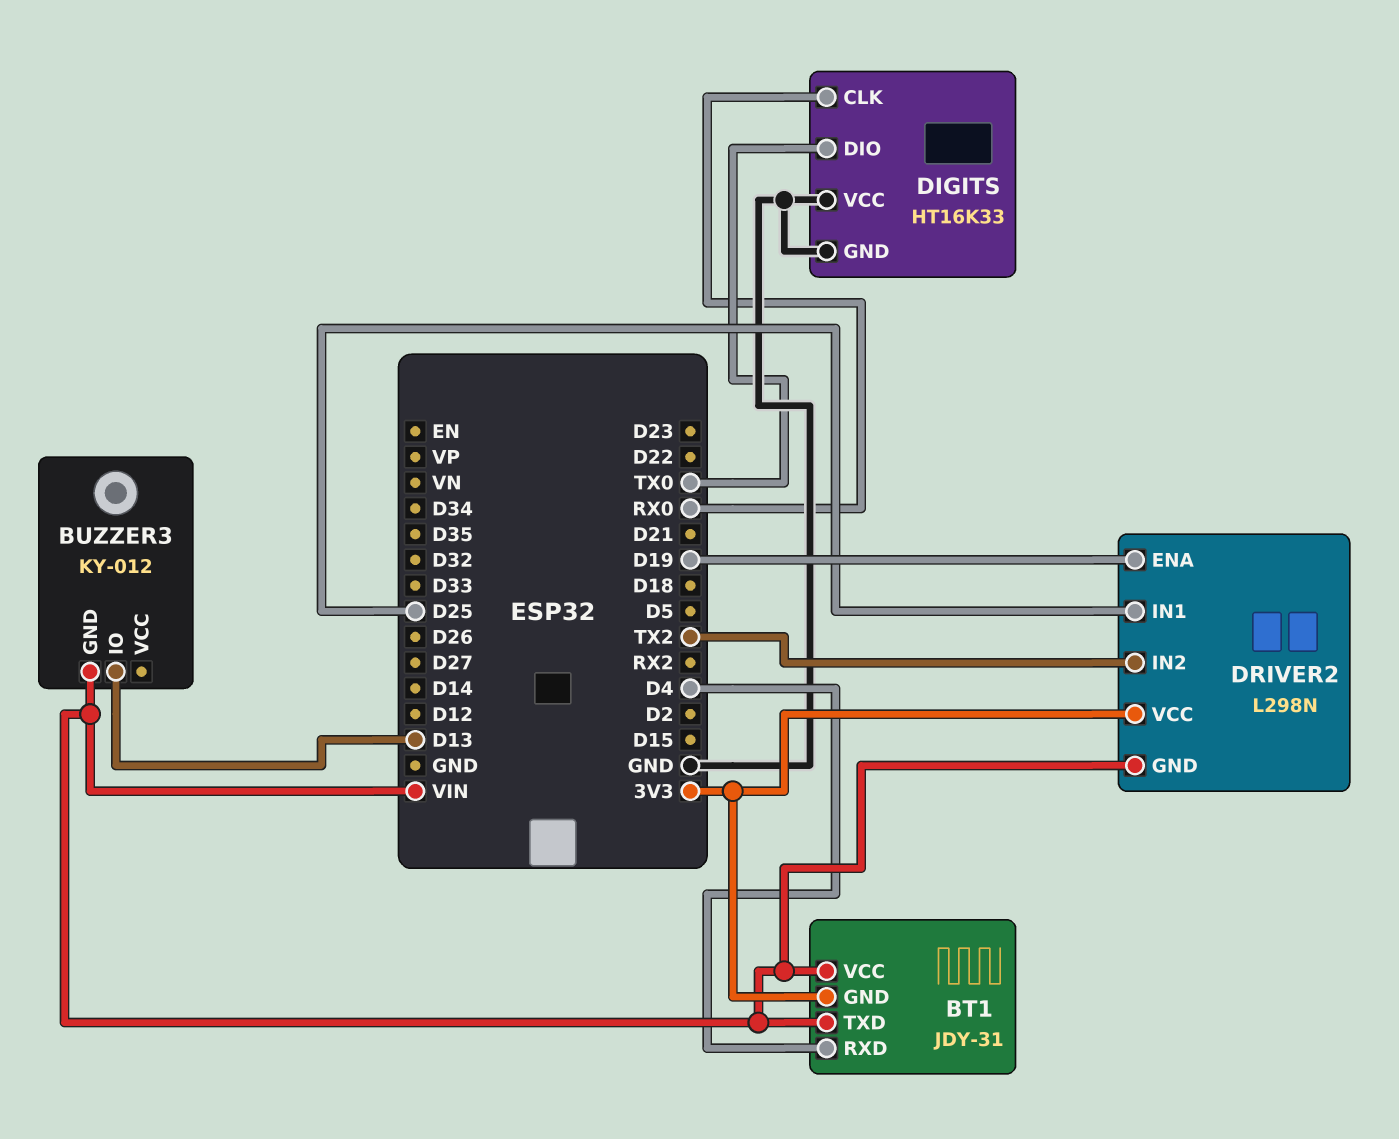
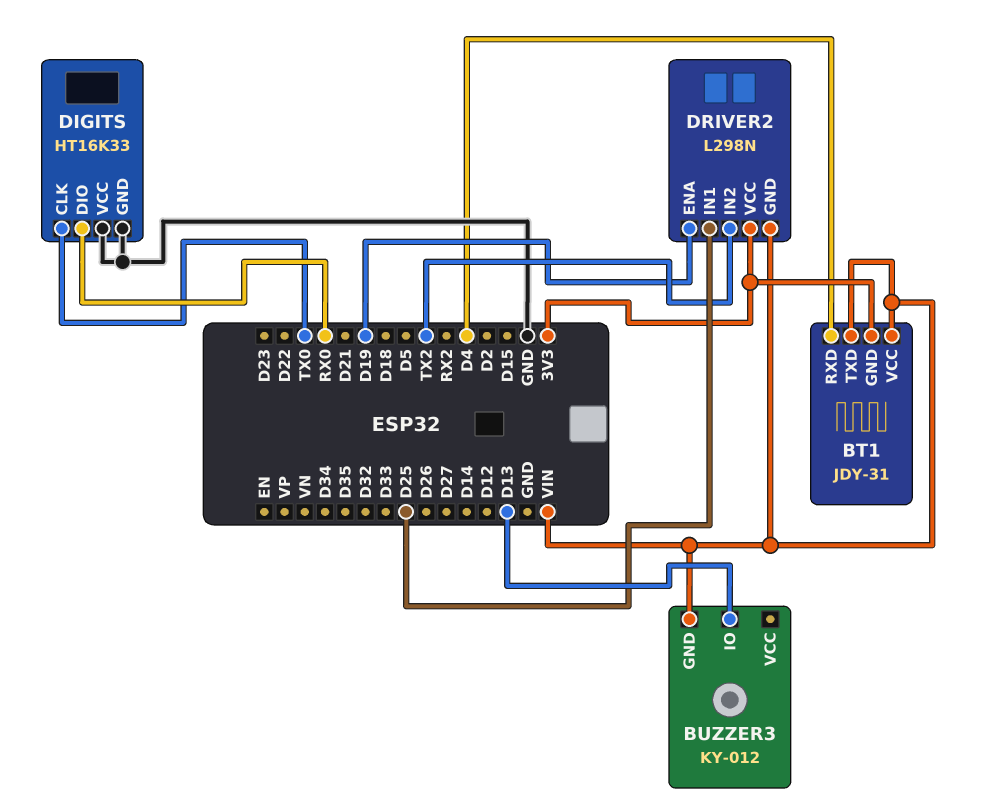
DIGITS pin CLK: RX0 -> TX0
DIGITS pin DIO: TX0 -> RX0

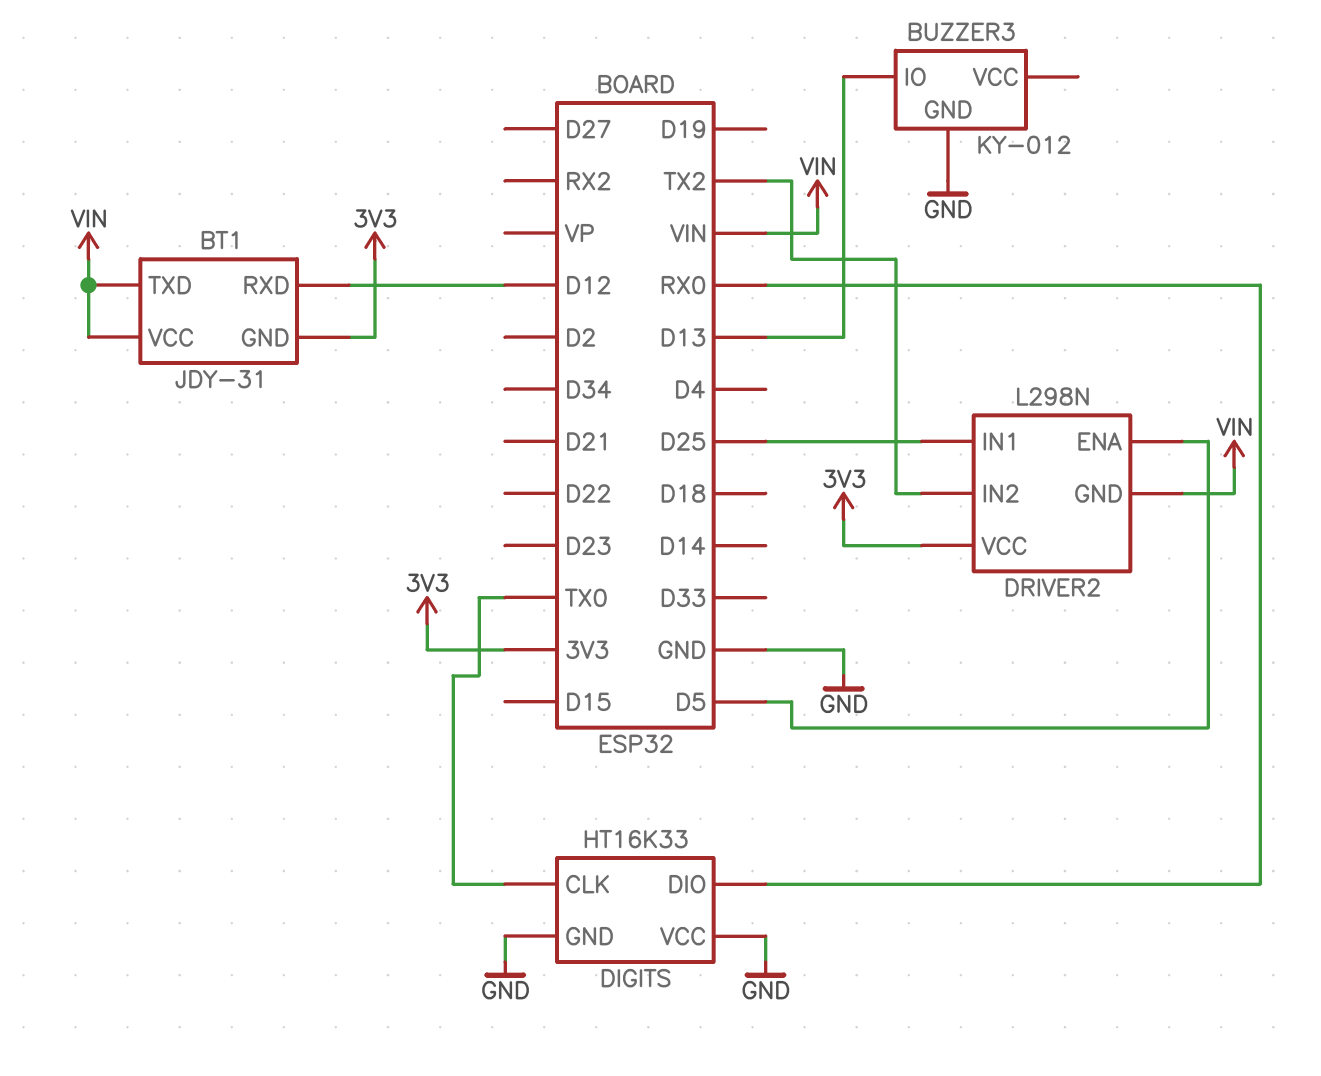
BT1 pin RXD: D4 -> D12
BUZZER3 pin GND: VIN -> GND
DRIVER2 pin ENA: D19 -> D5

